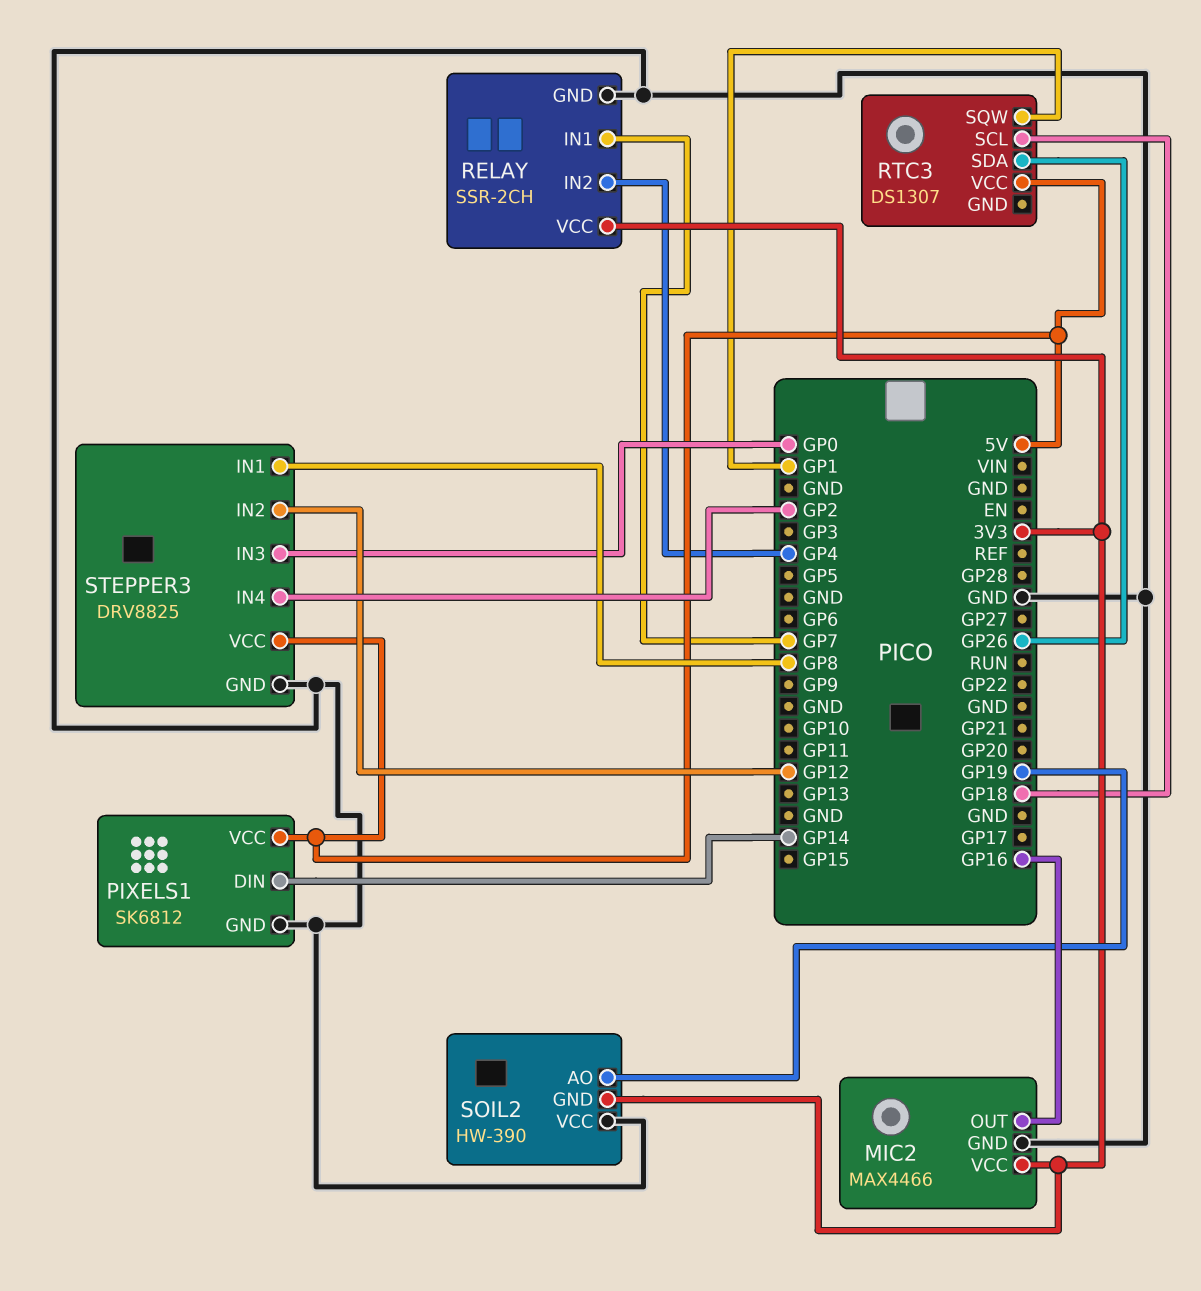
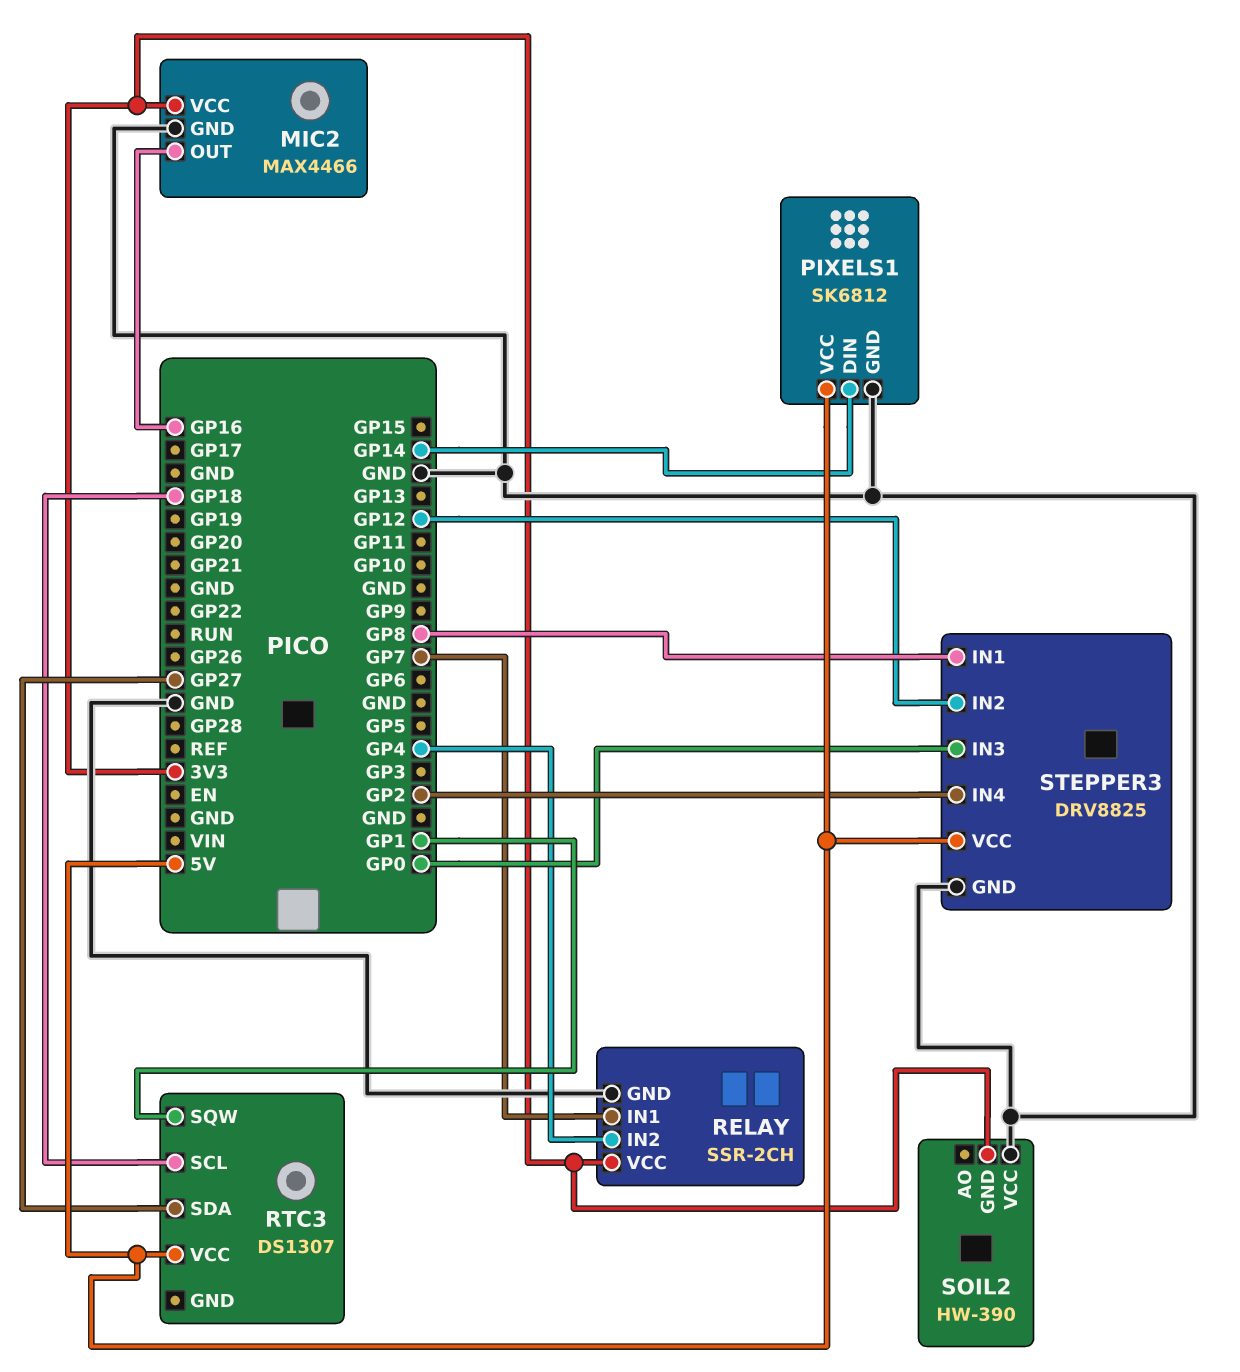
RTC3 pin SDA: GP26 -> GP27
SOIL2 pin AO: GP19 -> none

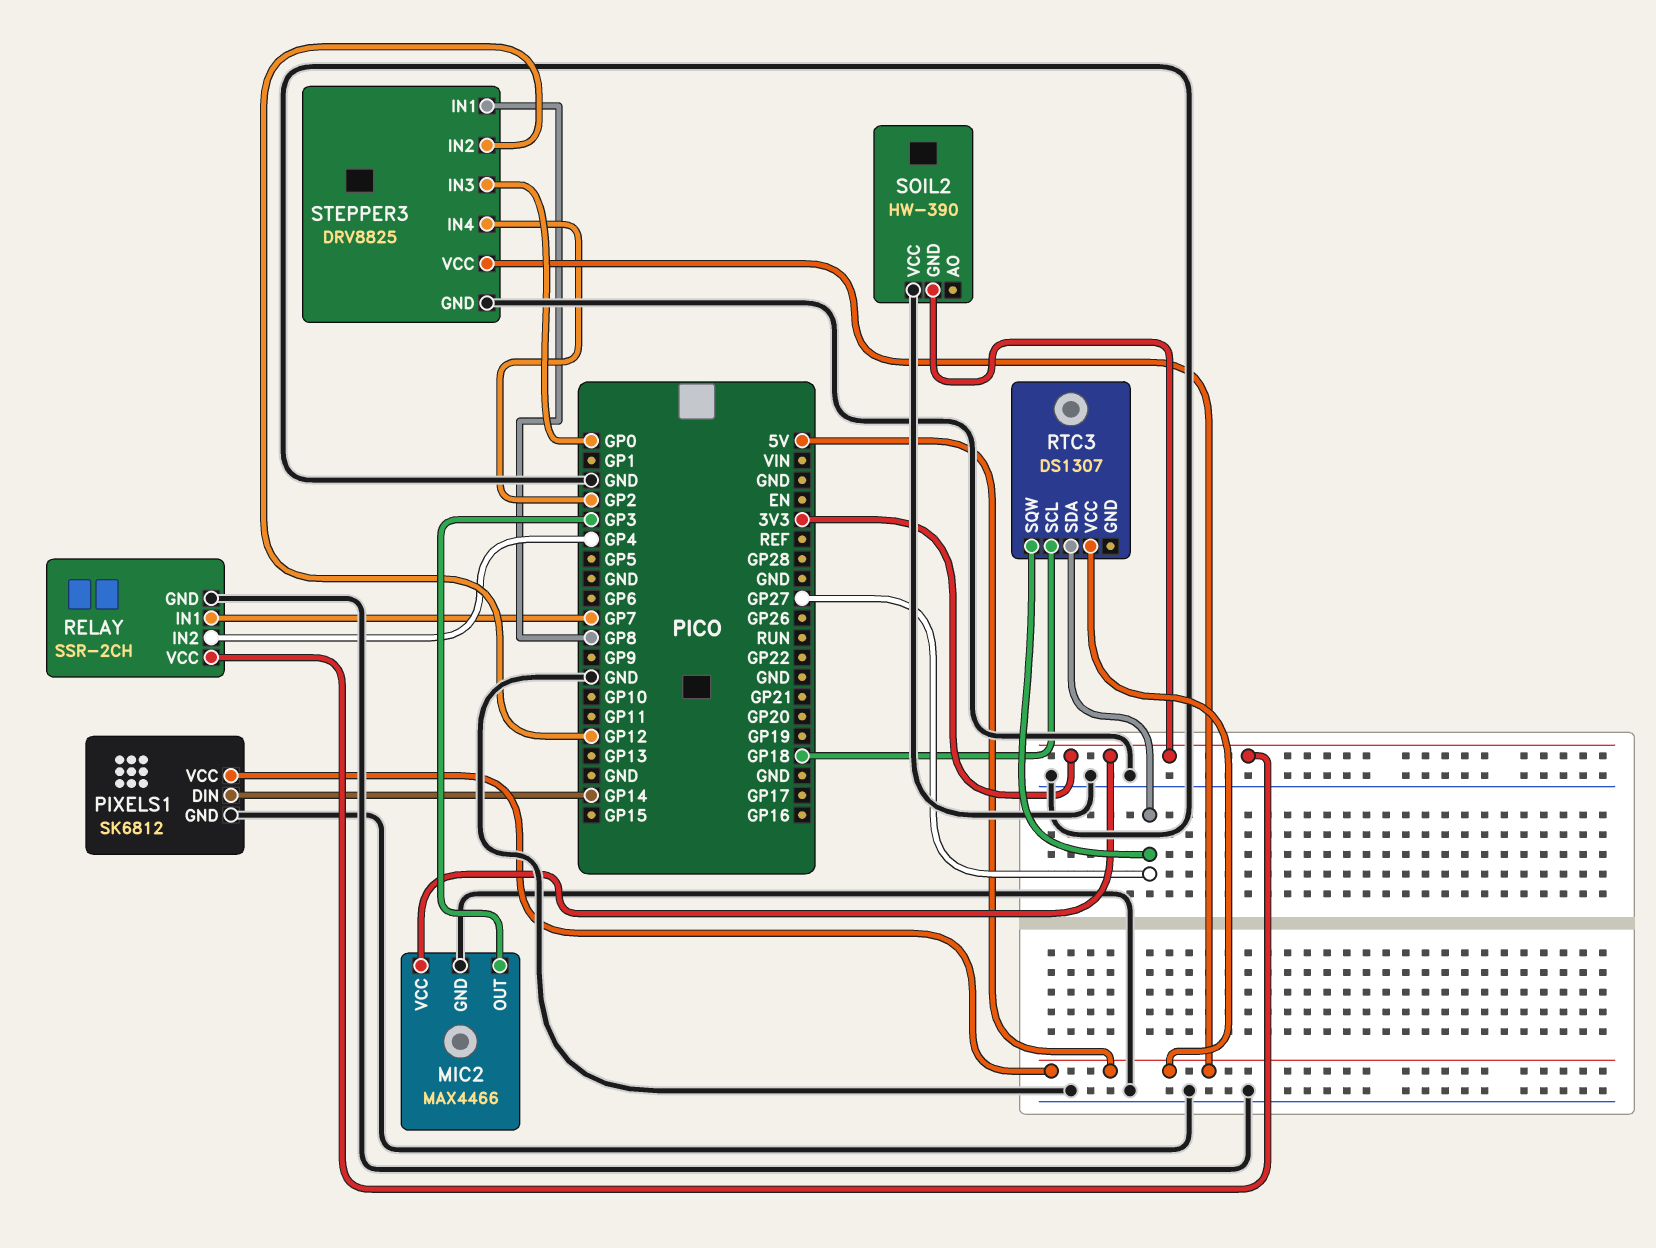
MIC2 pin OUT: GP16 -> GP3
RTC3 pin SQW: GP1 -> GP27

